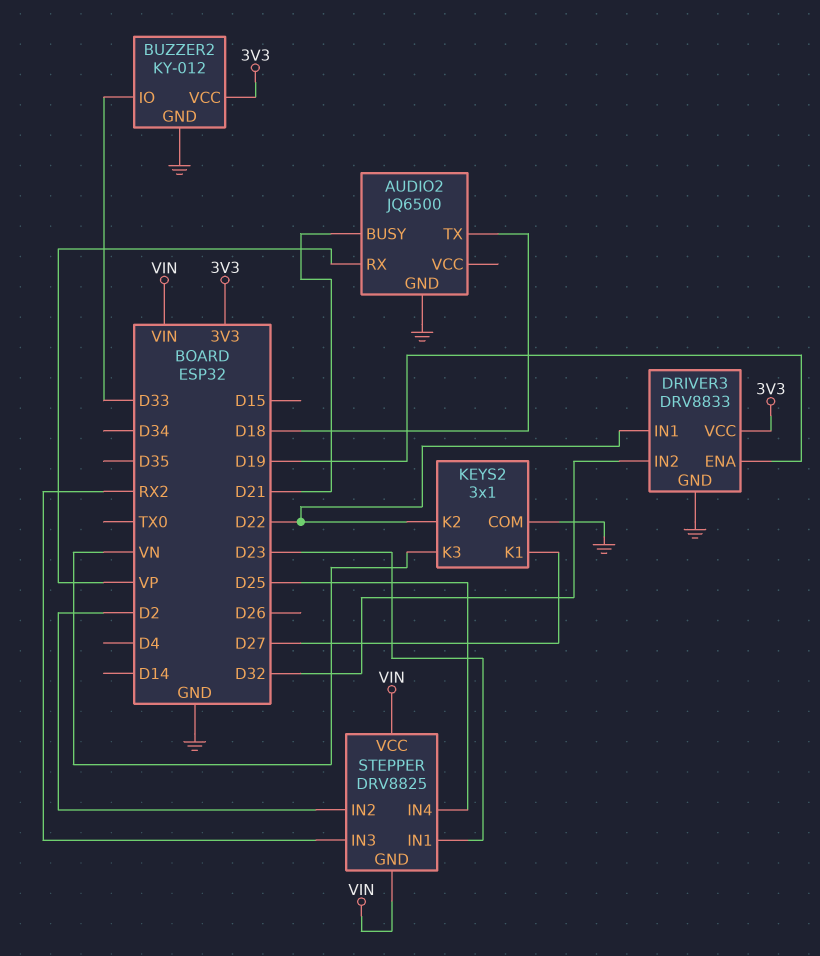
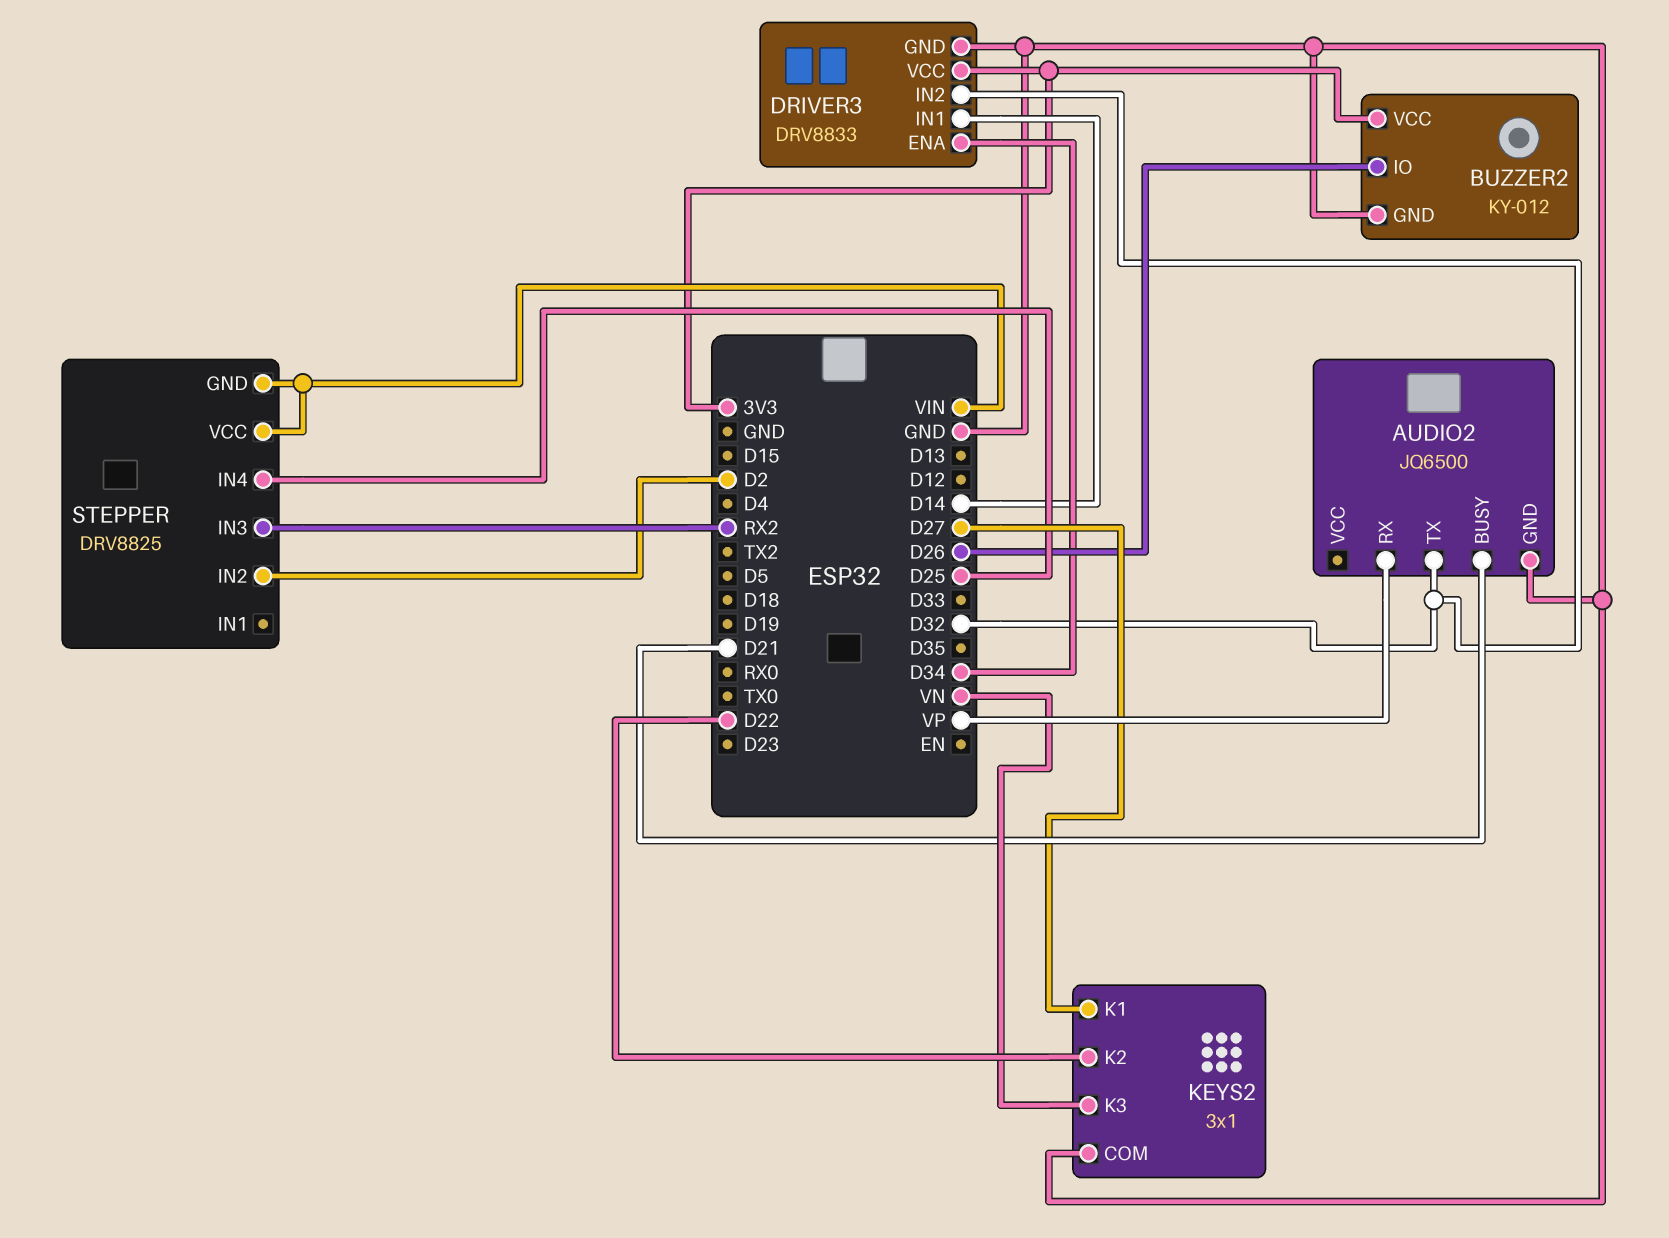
AUDIO2 pin TX: D18 -> D32
BUZZER2 pin IO: D33 -> D26
DRIVER3 pin ENA: D19 -> D34
DRIVER3 pin IN1: D22 -> D14
STEPPER pin IN1: D23 -> none

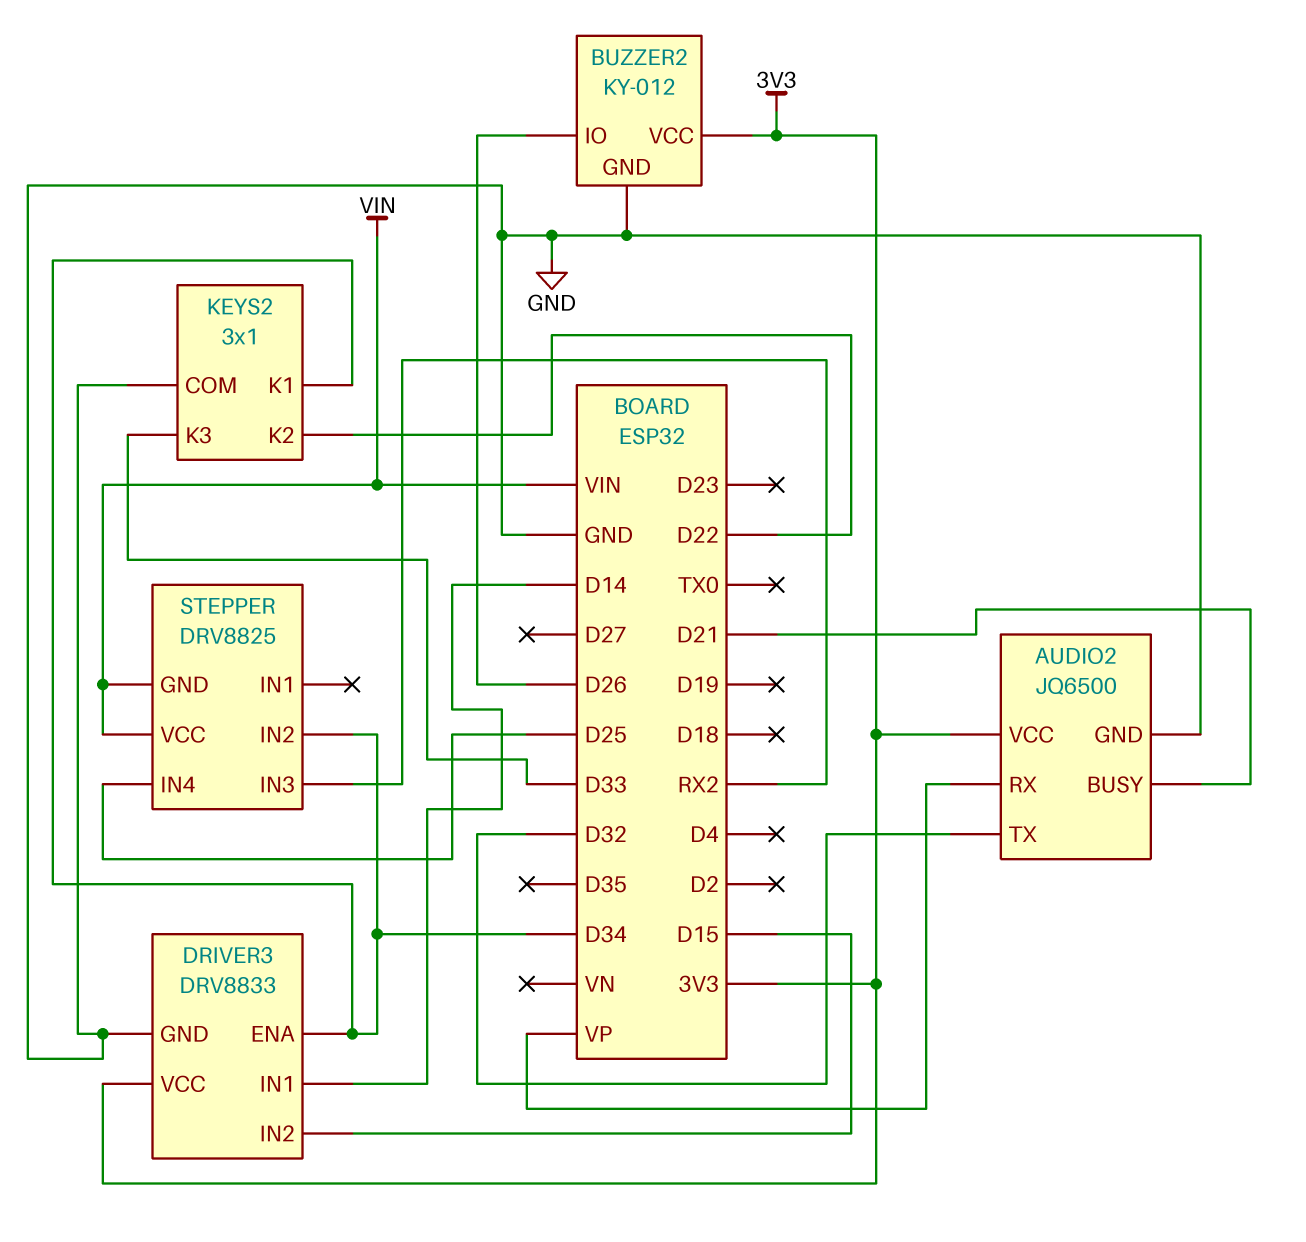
AUDIO2 pin VCC: none -> 3V3
DRIVER3 pin IN2: D32 -> D15
KEYS2 pin K1: D27 -> D34
KEYS2 pin K3: VN -> D33
STEPPER pin IN2: D2 -> D34

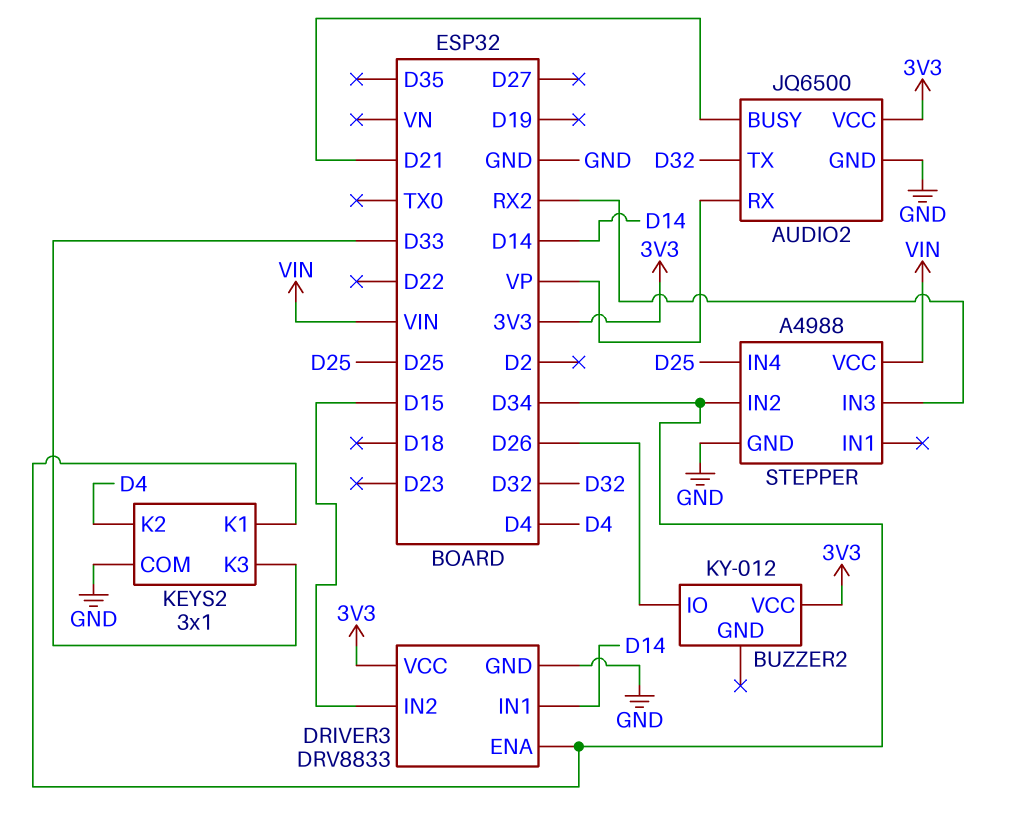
BUZZER2 pin GND: GND -> none
KEYS2 pin K2: D22 -> D4
STEPPER: DRV8825 -> A4988
STEPPER pin GND: VIN -> GND

